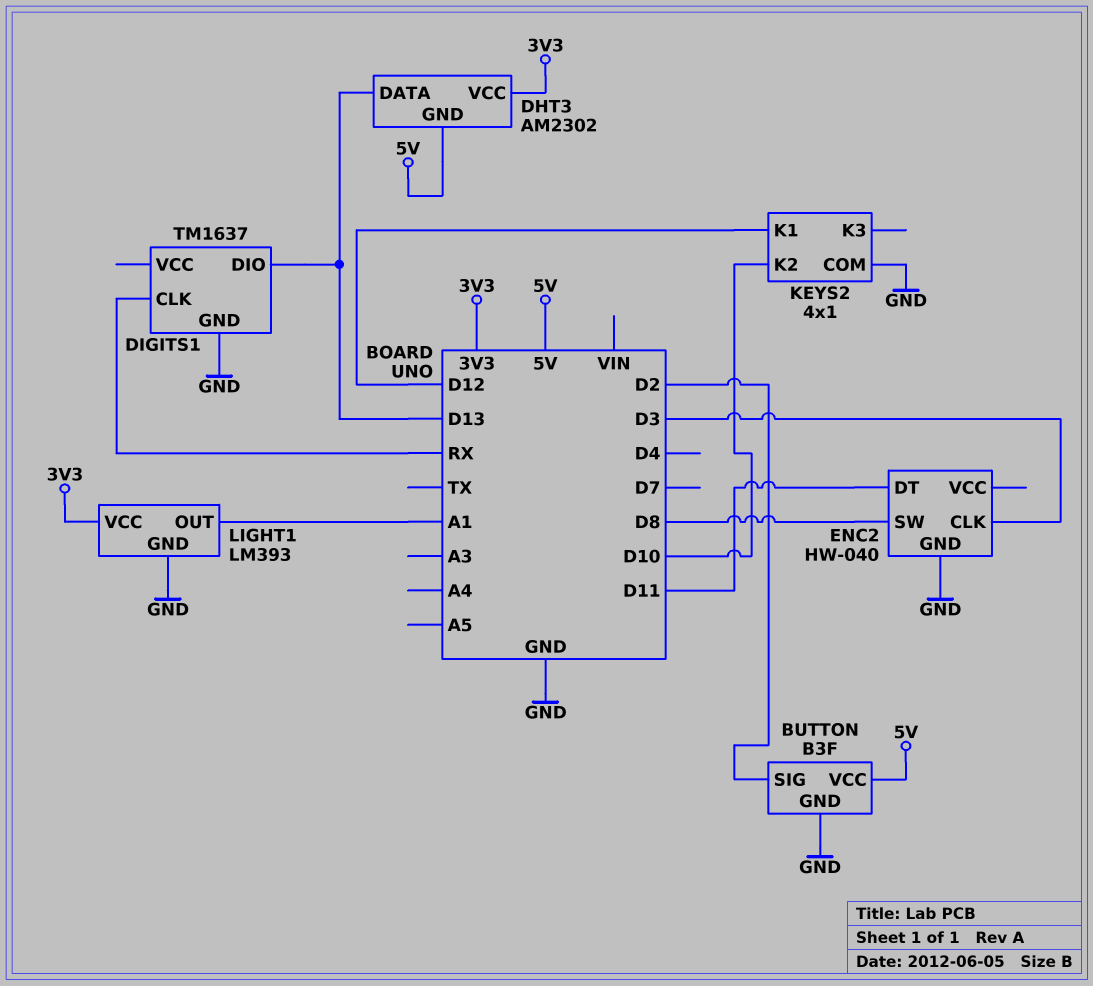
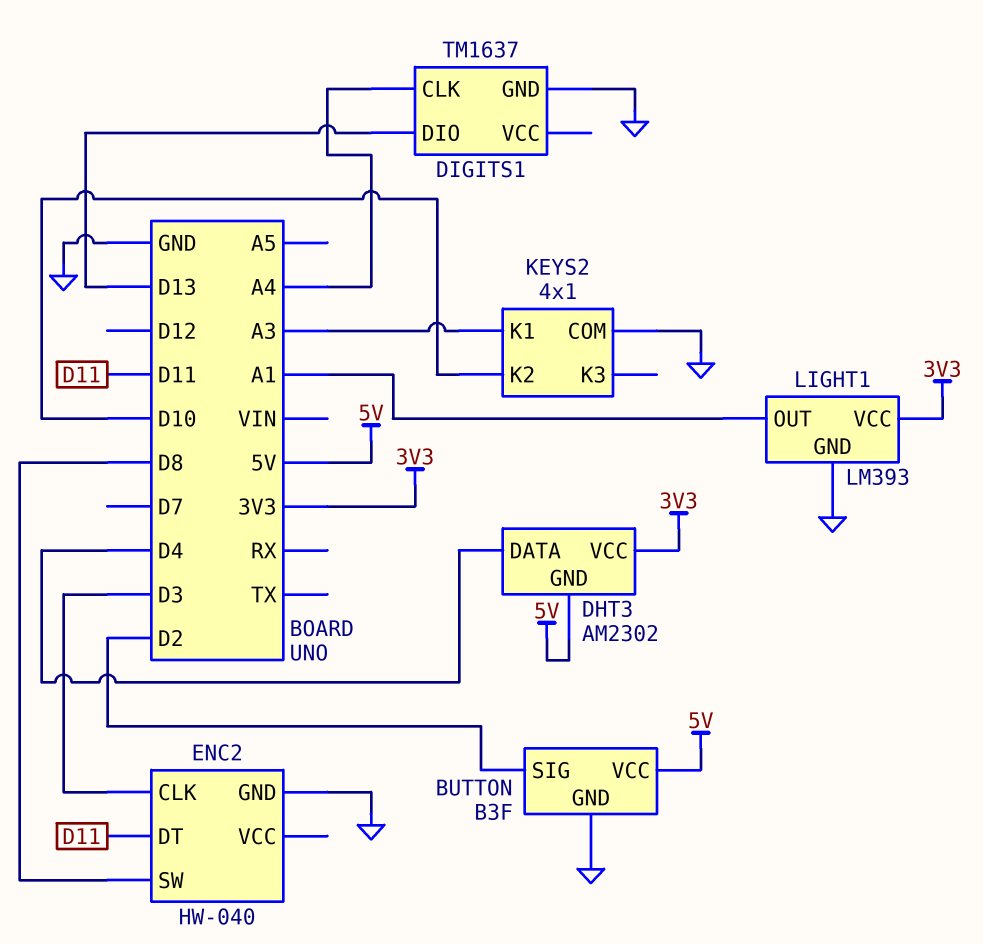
DHT3 pin DATA: D13 -> D4
DIGITS1 pin CLK: RX -> A4
KEYS2 pin K1: D12 -> A3

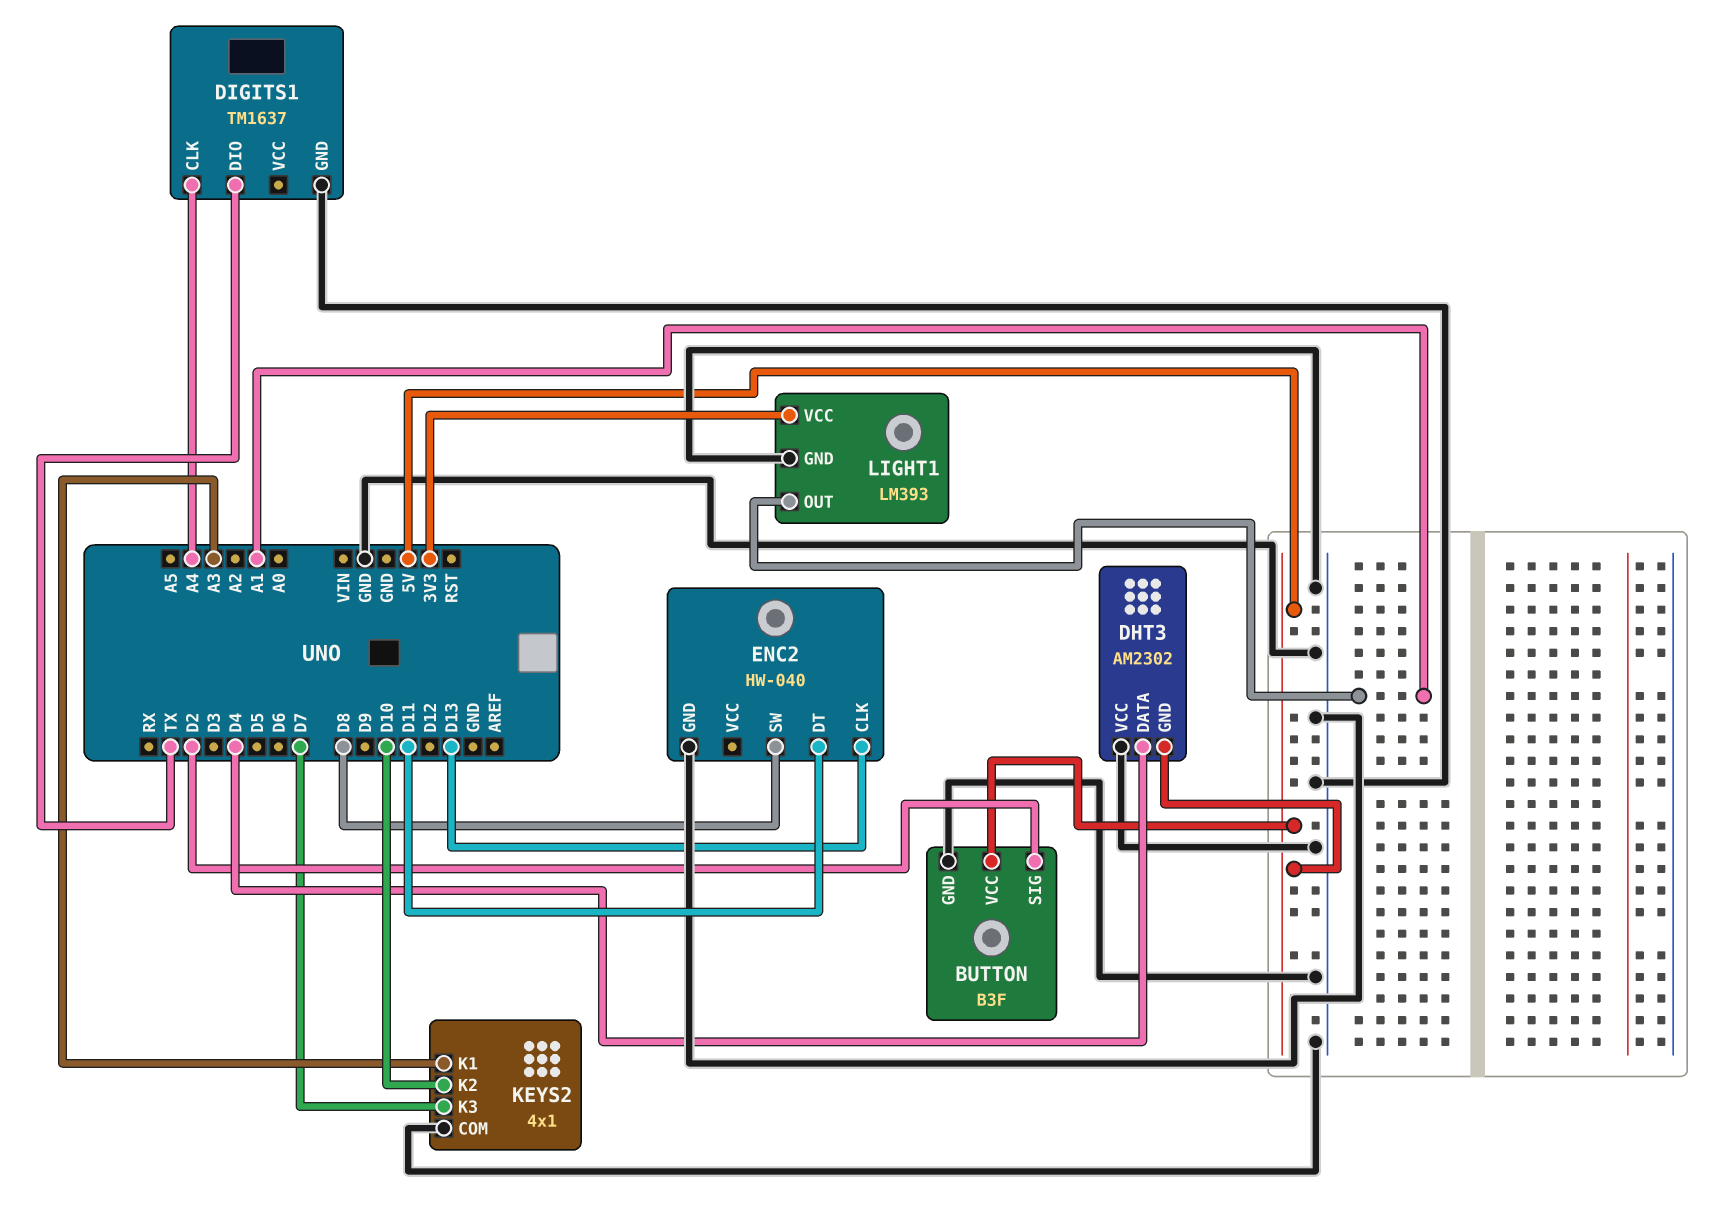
DHT3 pin VCC: 3V3 -> GND
DIGITS1 pin DIO: D13 -> TX
ENC2 pin CLK: D3 -> D13
KEYS2 pin K3: none -> D7

